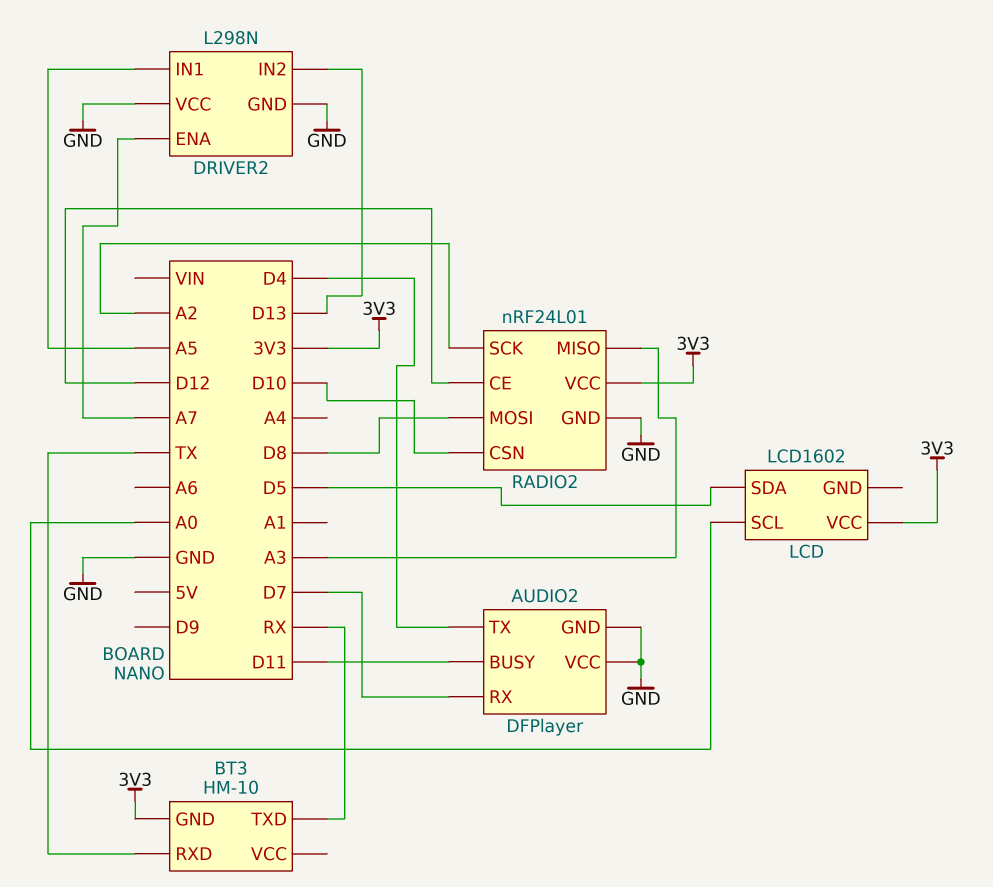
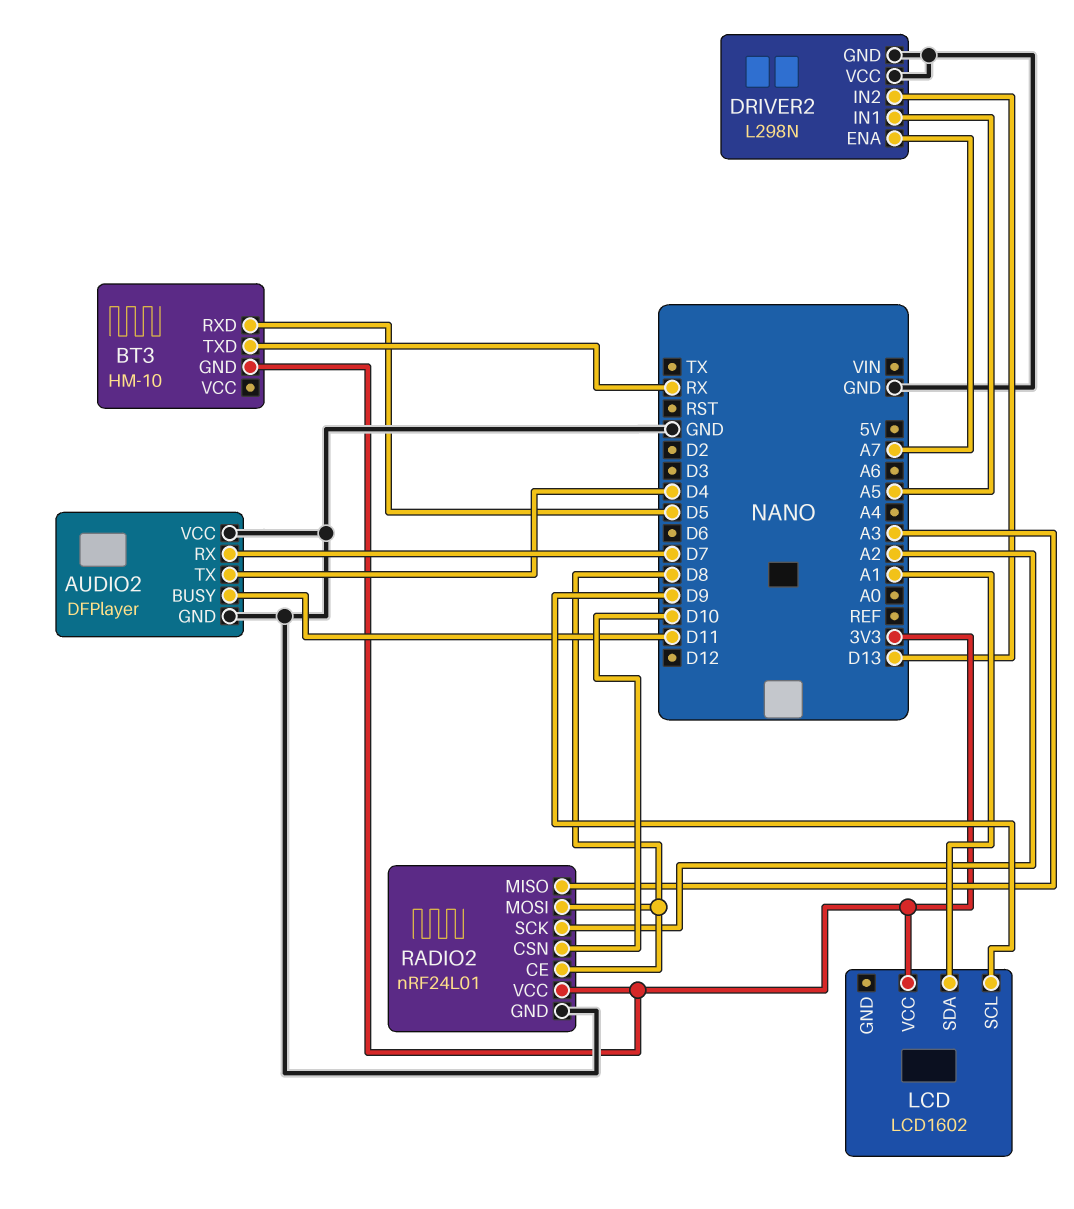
BT3 pin RXD: TX -> D5
LCD pin SCL: A0 -> D9
LCD pin SDA: D5 -> A1
RADIO2 pin CE: D12 -> D8

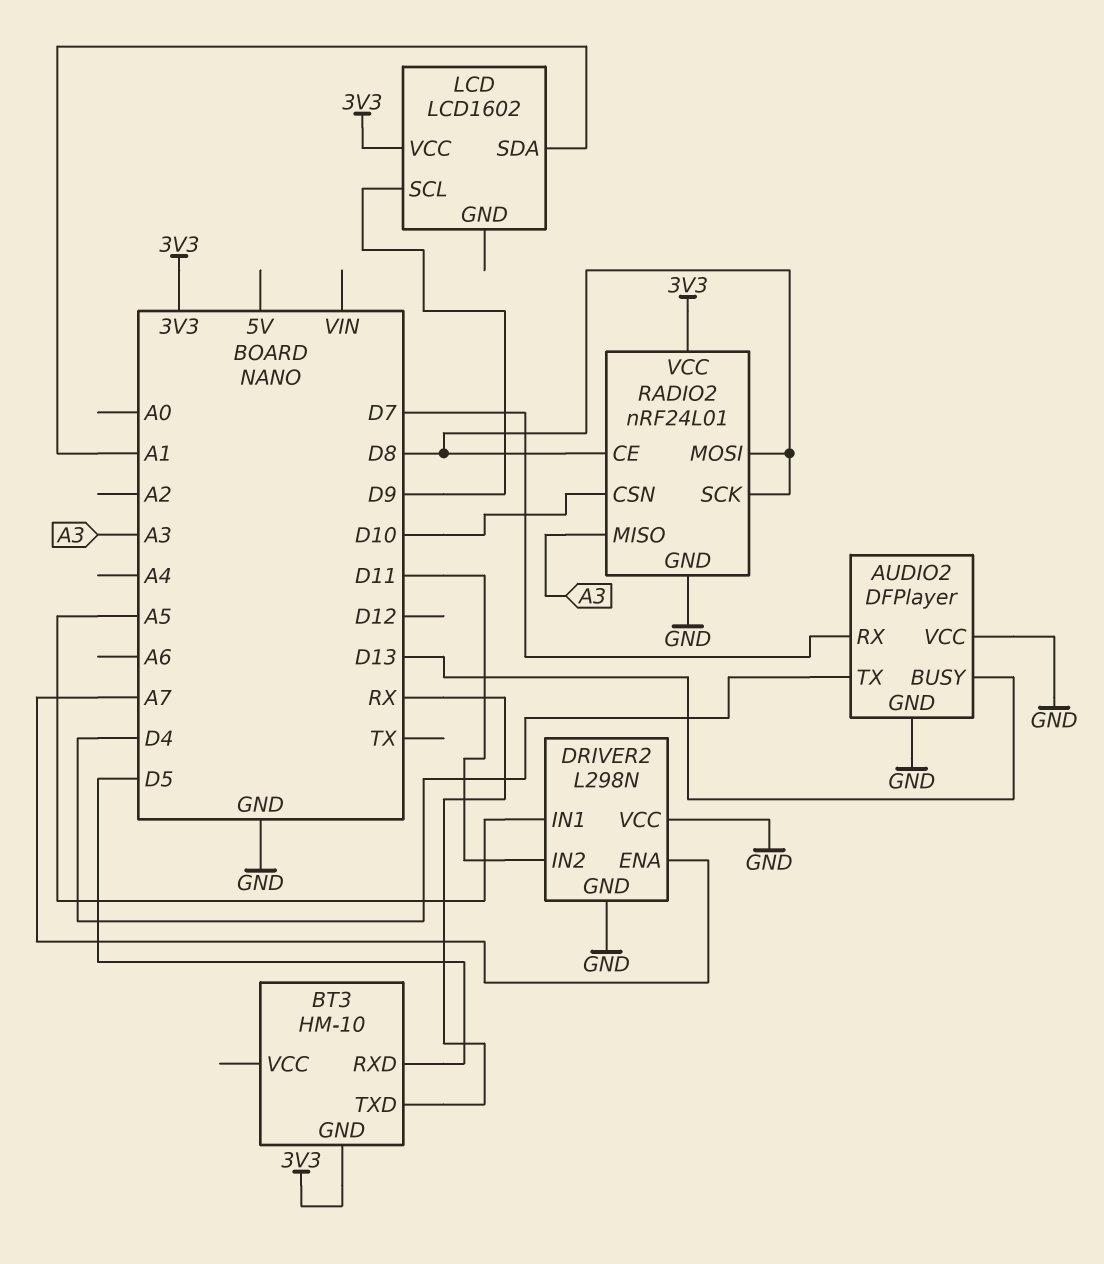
AUDIO2 pin BUSY: D11 -> D13
DRIVER2 pin IN2: D13 -> D11
RADIO2 pin SCK: A2 -> D8

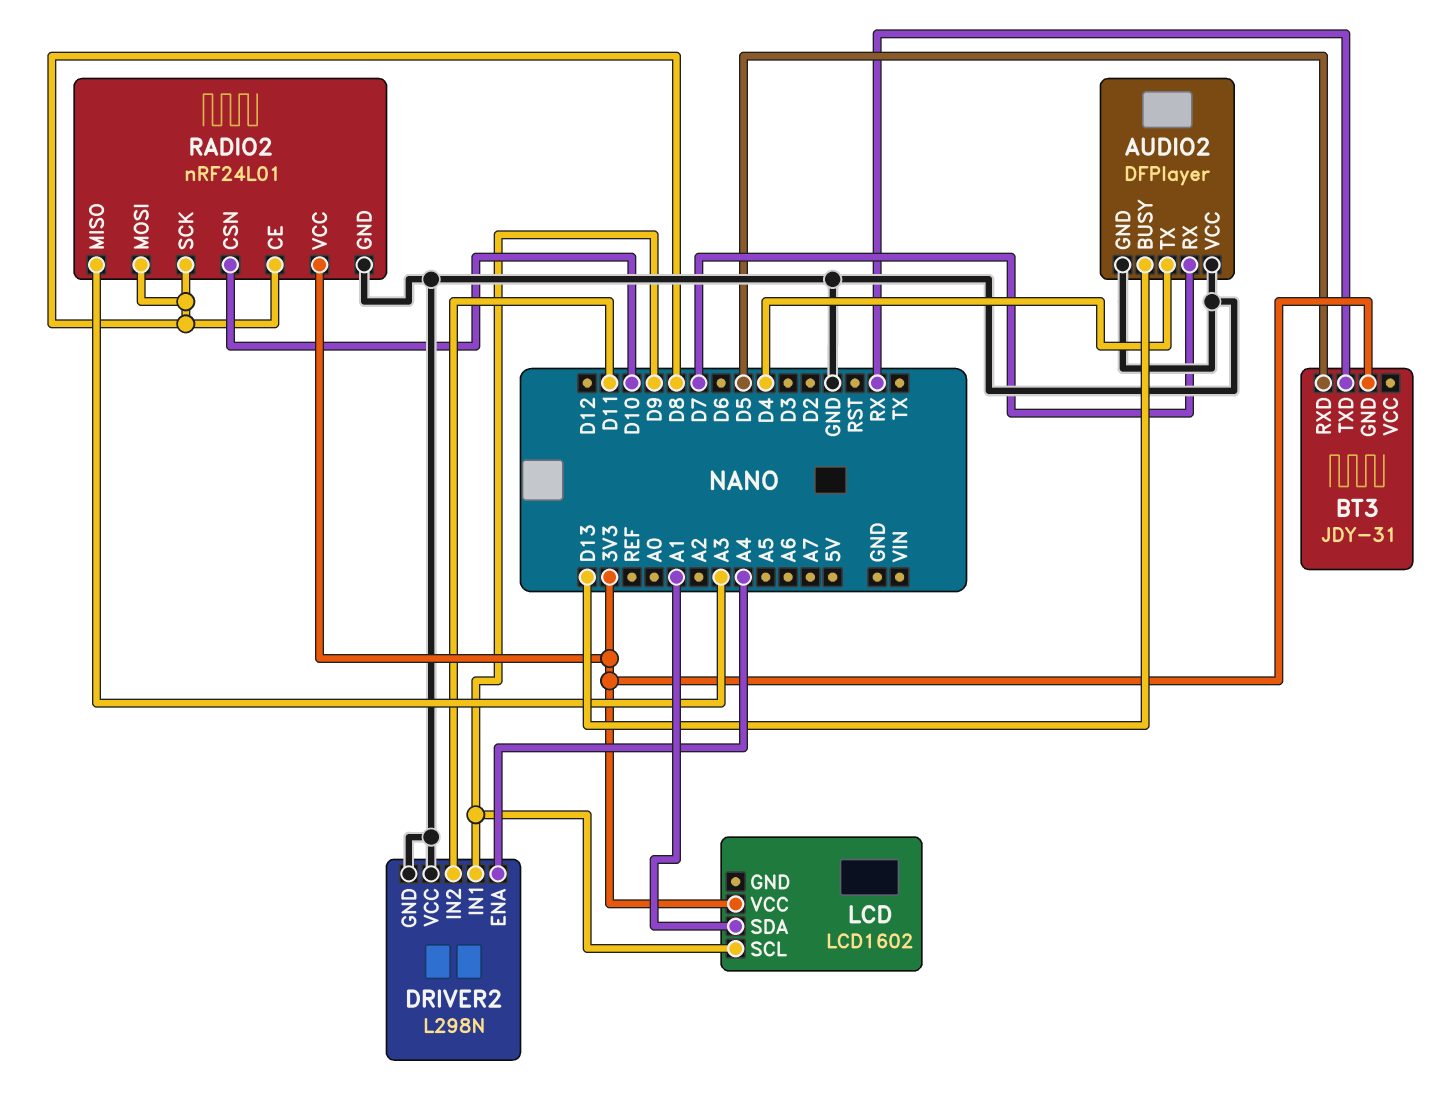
BT3: HM-10 -> JDY-31
DRIVER2 pin ENA: A7 -> A4
DRIVER2 pin IN1: A5 -> D9

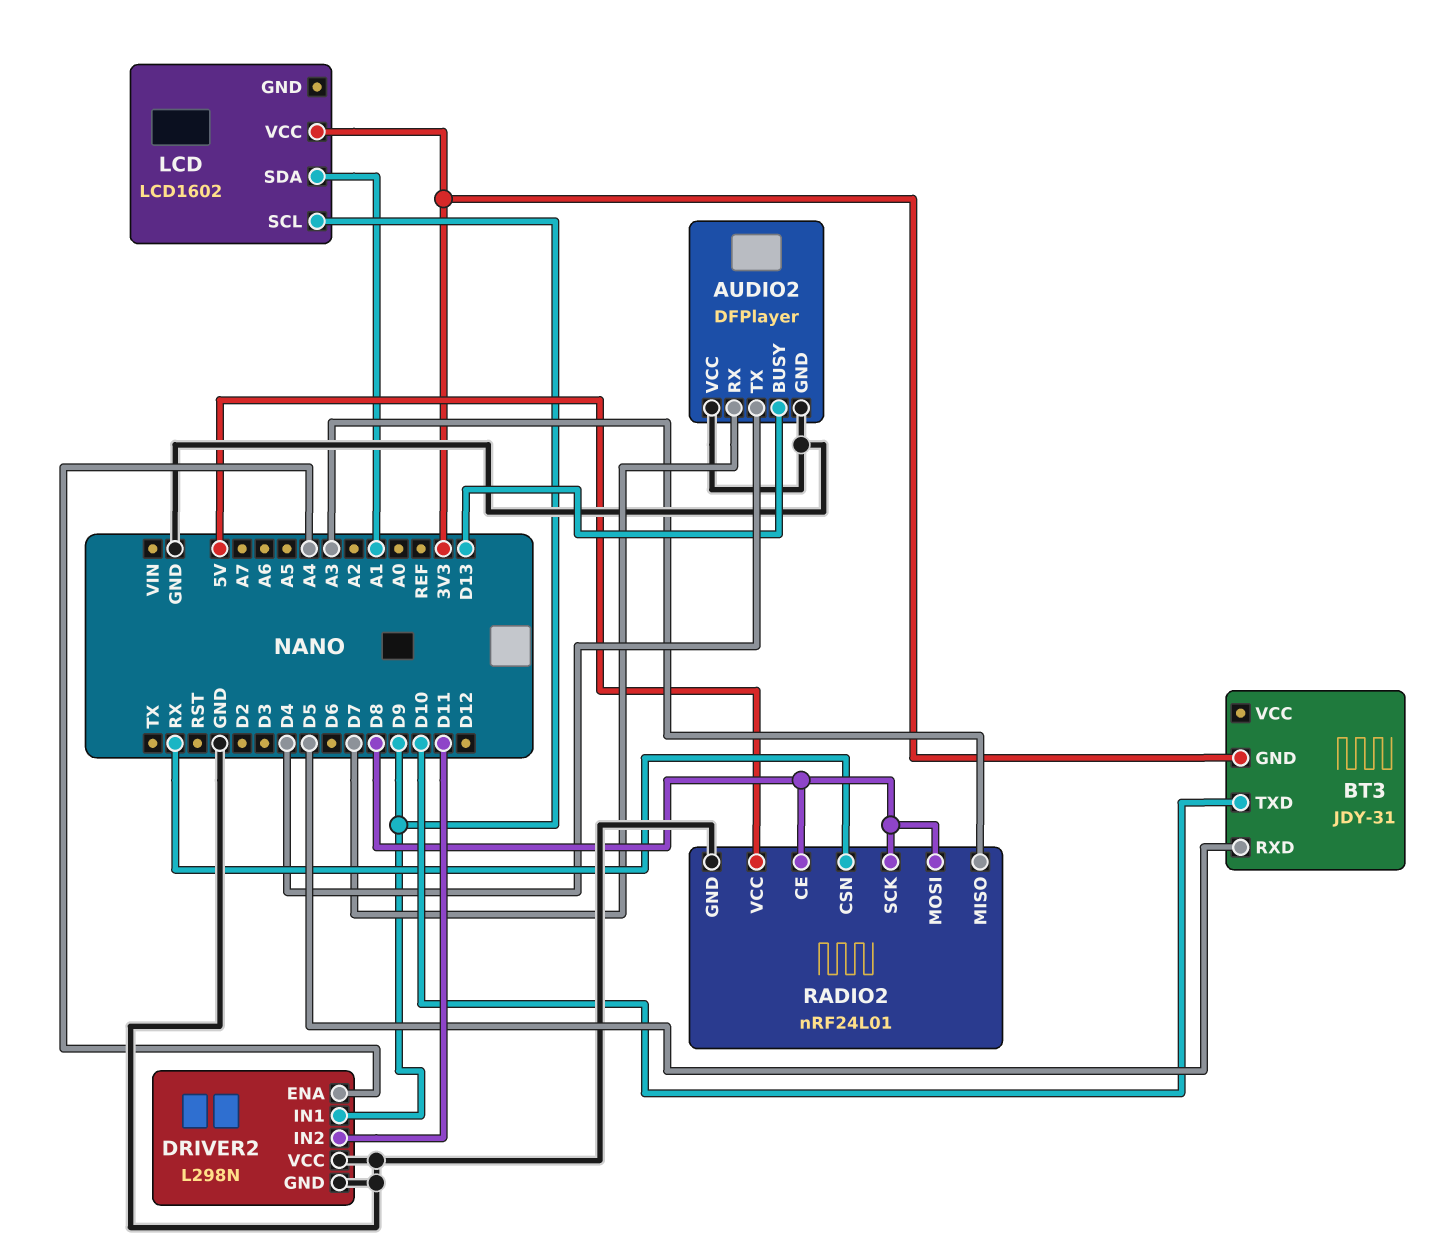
BT3 pin TXD: RX -> D10
RADIO2 pin CSN: D10 -> RX
RADIO2 pin VCC: 3V3 -> 5V

